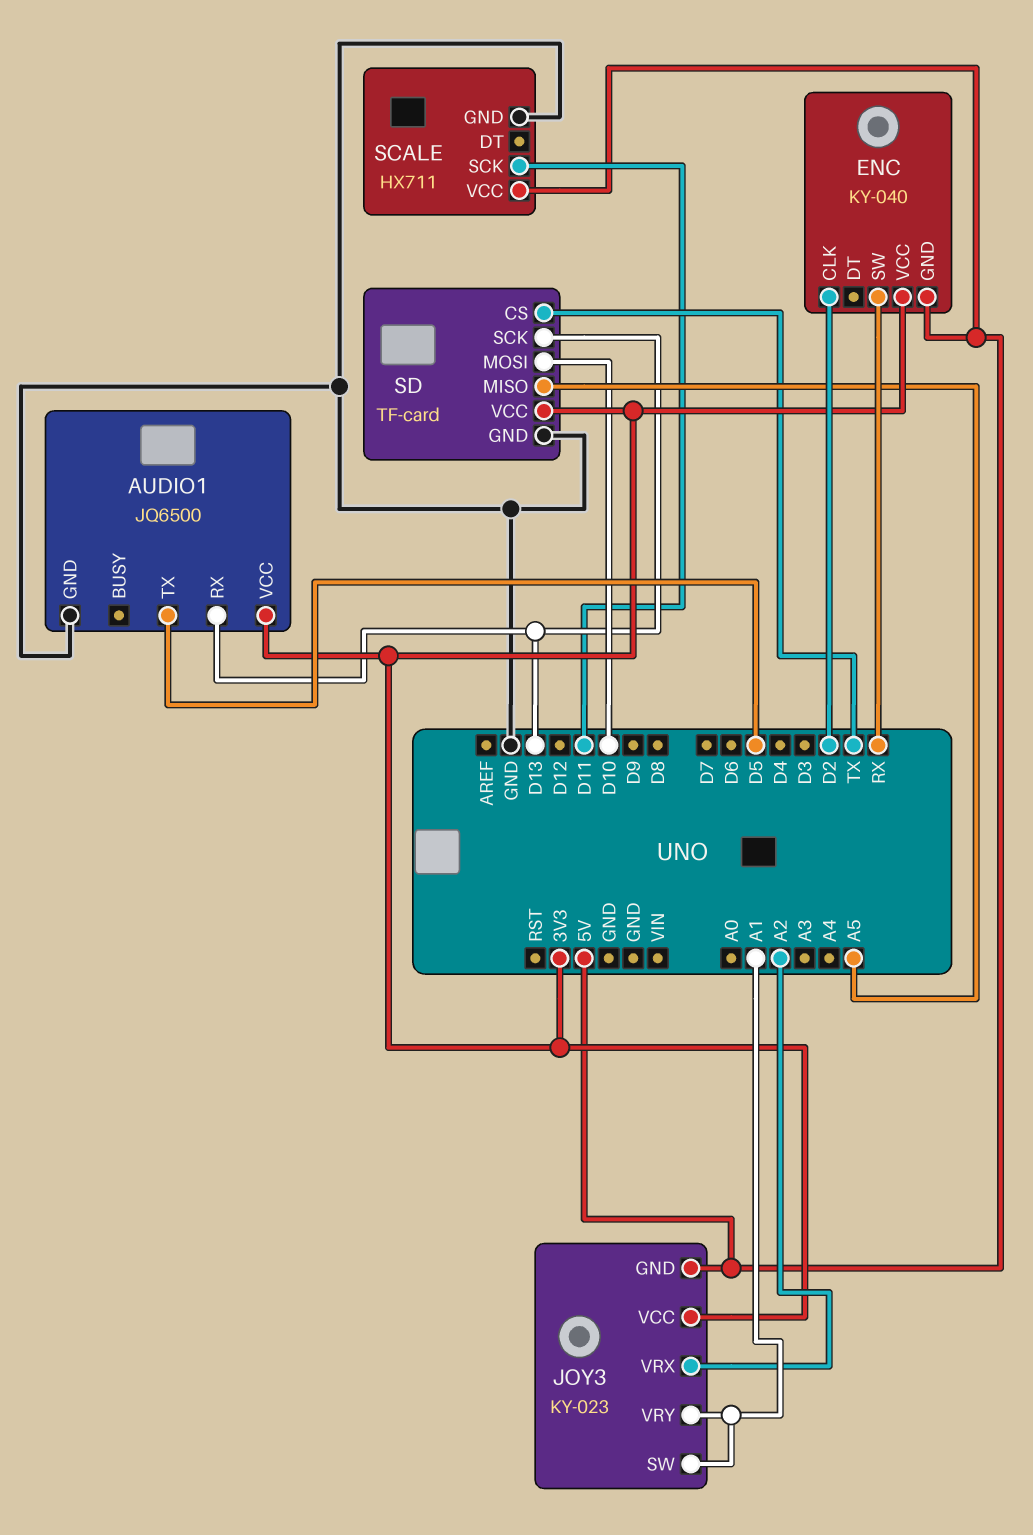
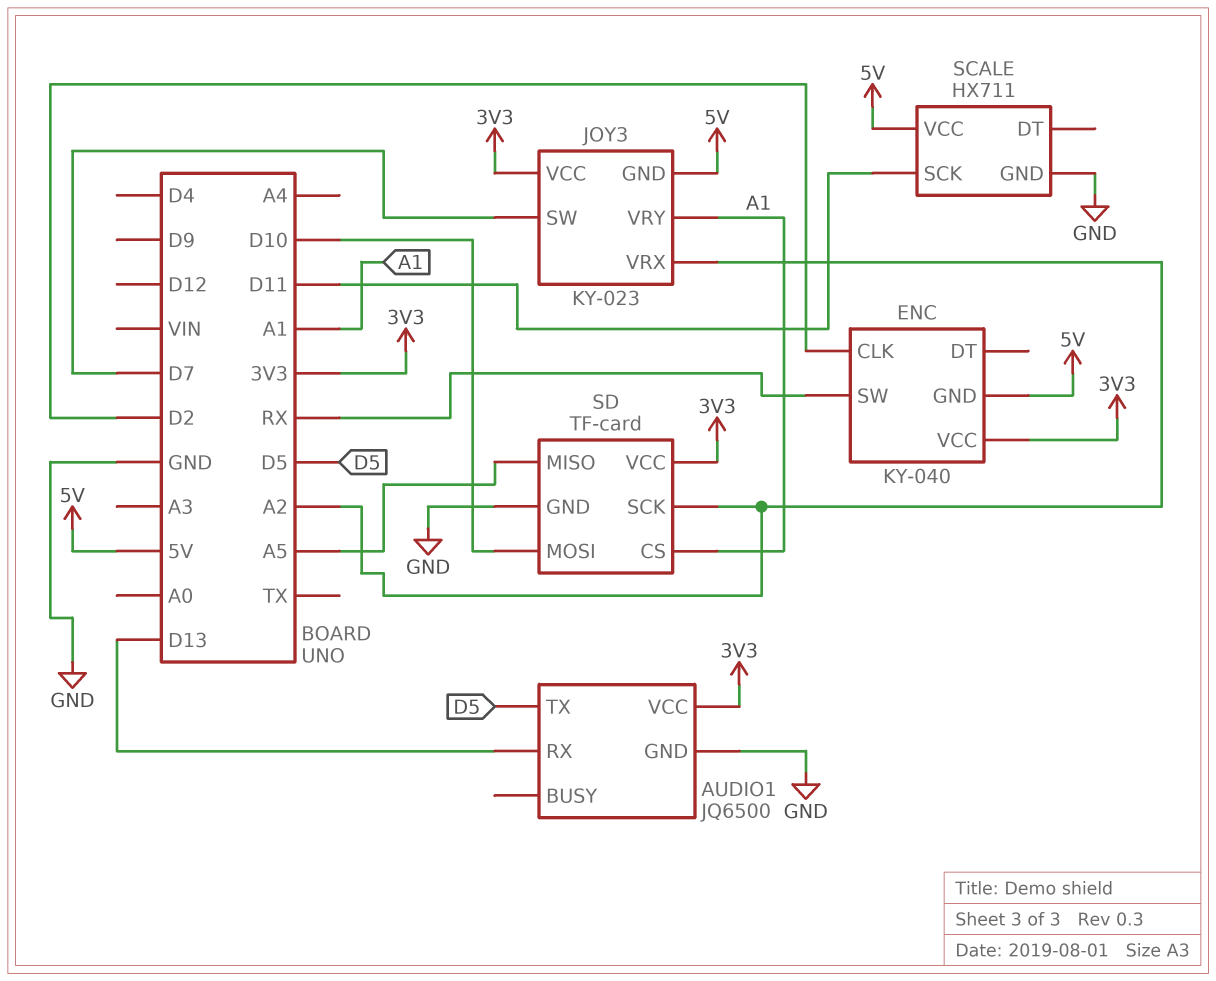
JOY3 pin SW: A1 -> D7
SD pin CS: TX -> A1
SD pin SCK: D13 -> A2

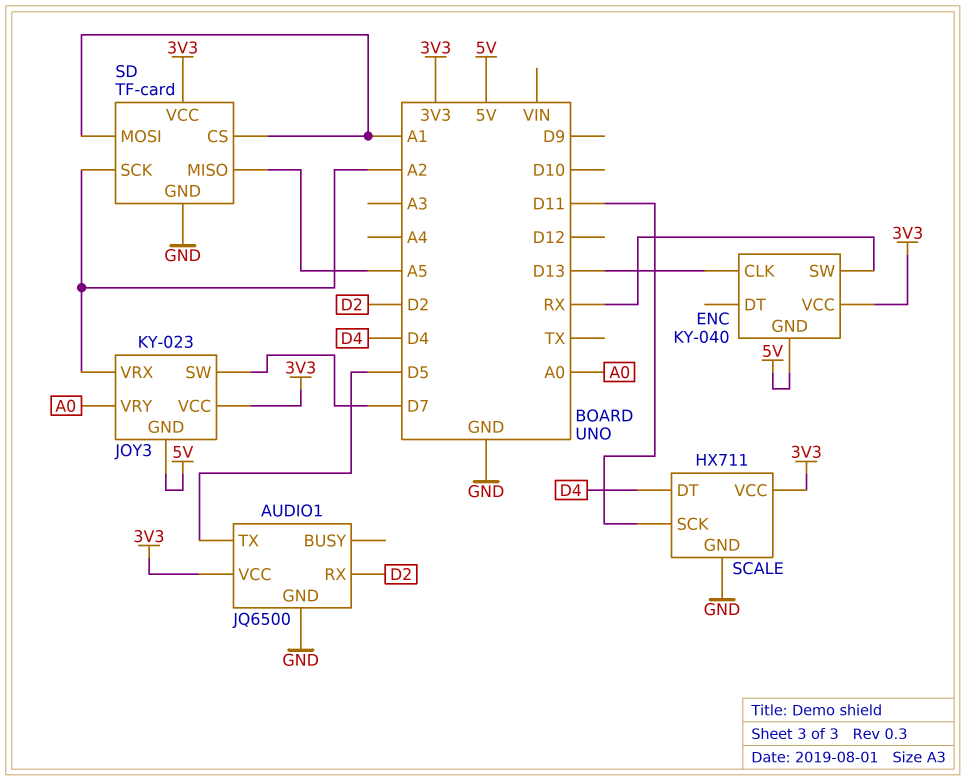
AUDIO1 pin RX: D13 -> D2
ENC pin CLK: D2 -> D13
JOY3 pin VRY: A1 -> A0
SCALE pin DT: none -> D4
SCALE pin VCC: 5V -> 3V3
SD pin MOSI: D10 -> A1

